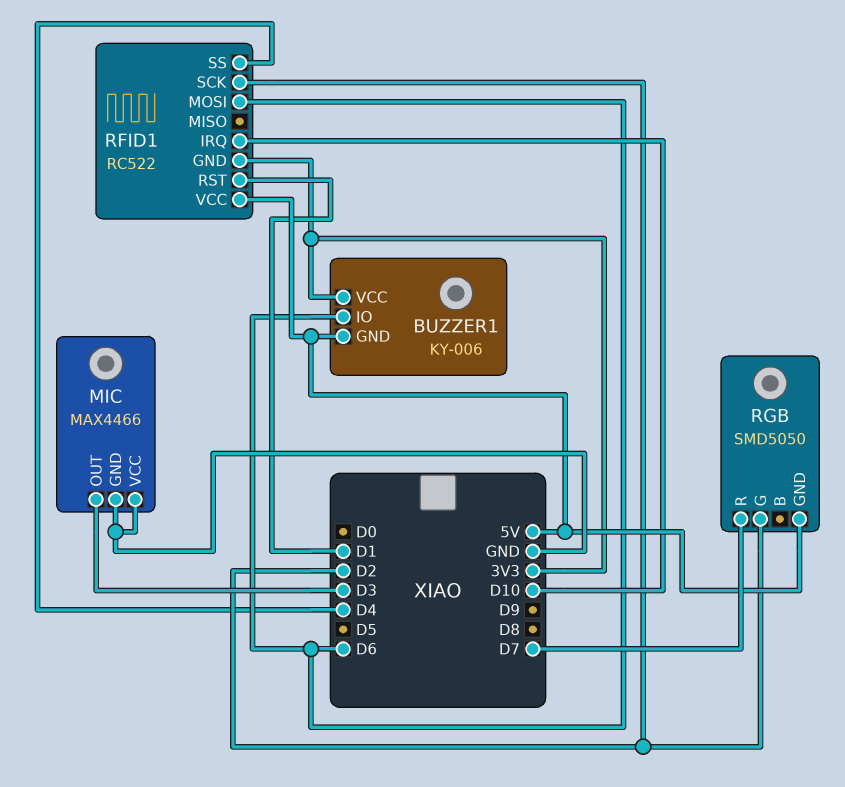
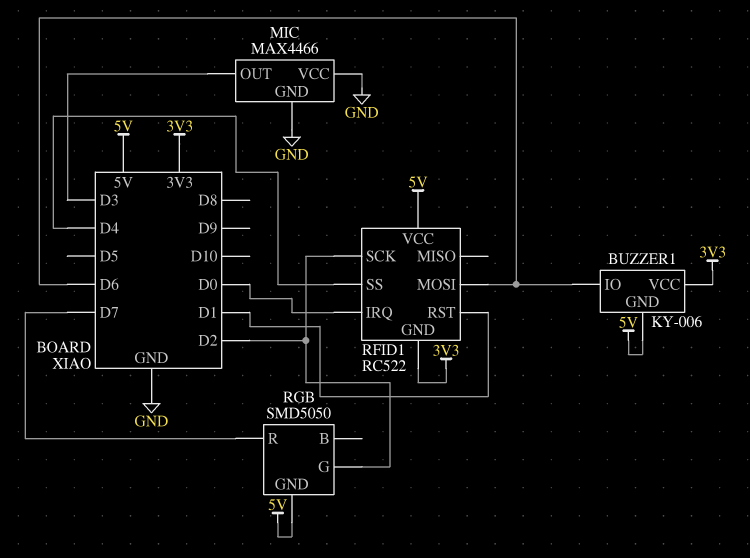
RFID1 pin IRQ: D10 -> D0

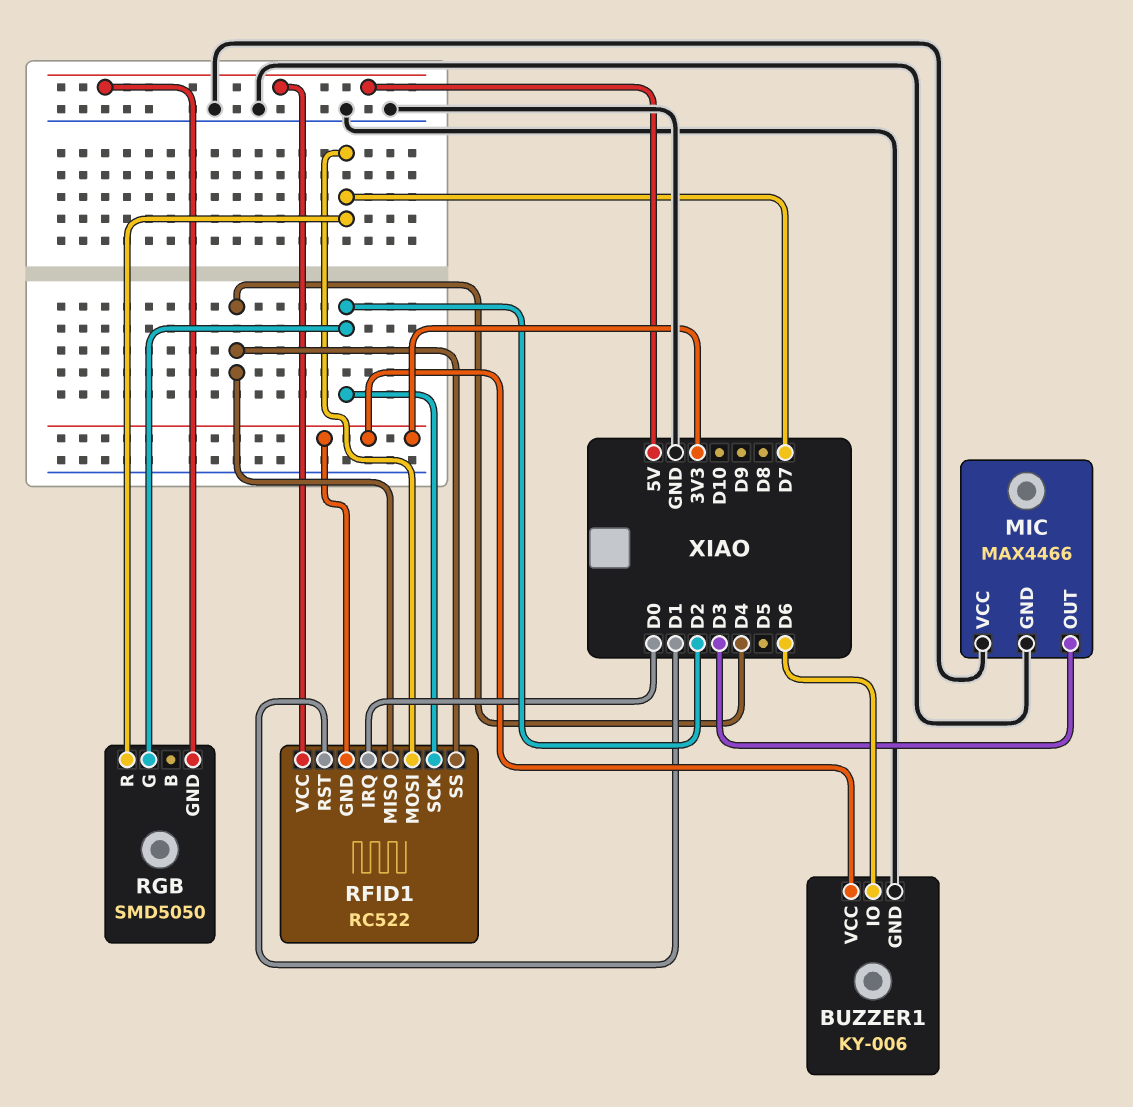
BUZZER1 pin GND: 5V -> GND
RFID1 pin MISO: none -> D4
RFID1 pin MOSI: D6 -> D7

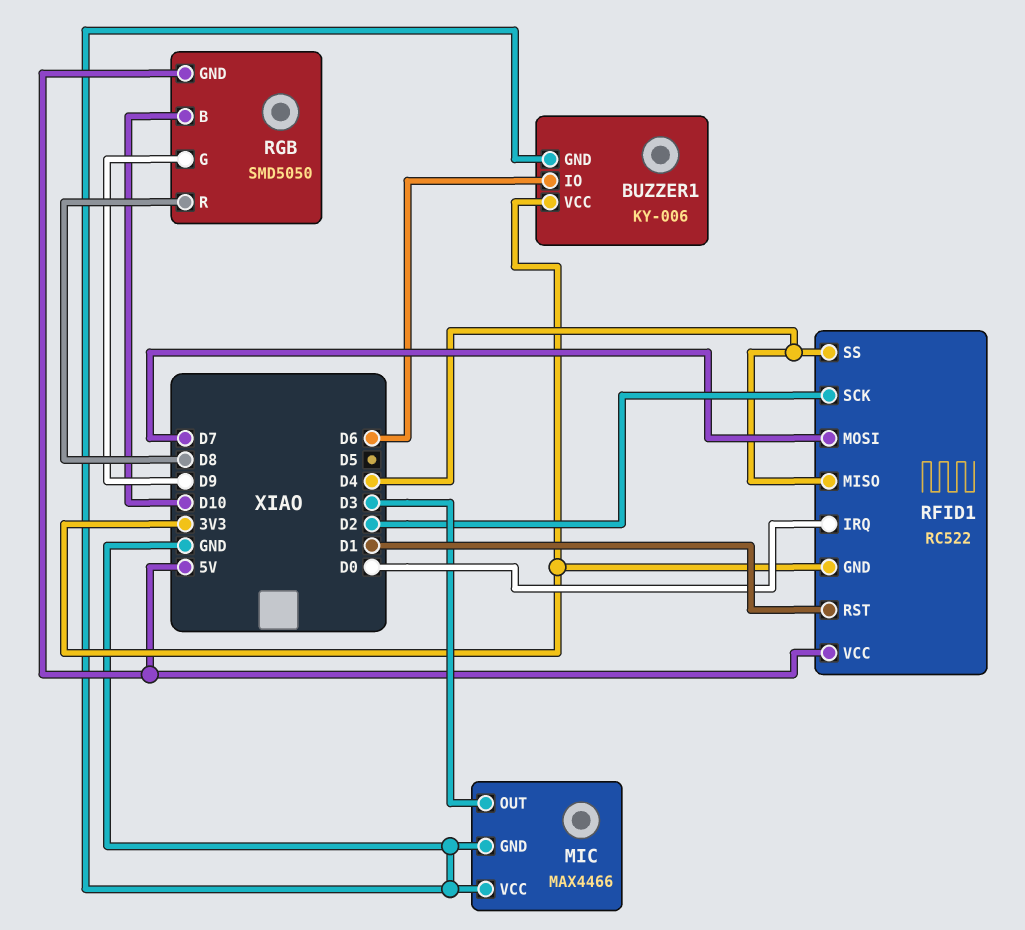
RGB pin B: none -> D10
RGB pin G: D2 -> D9
RGB pin R: D7 -> D8

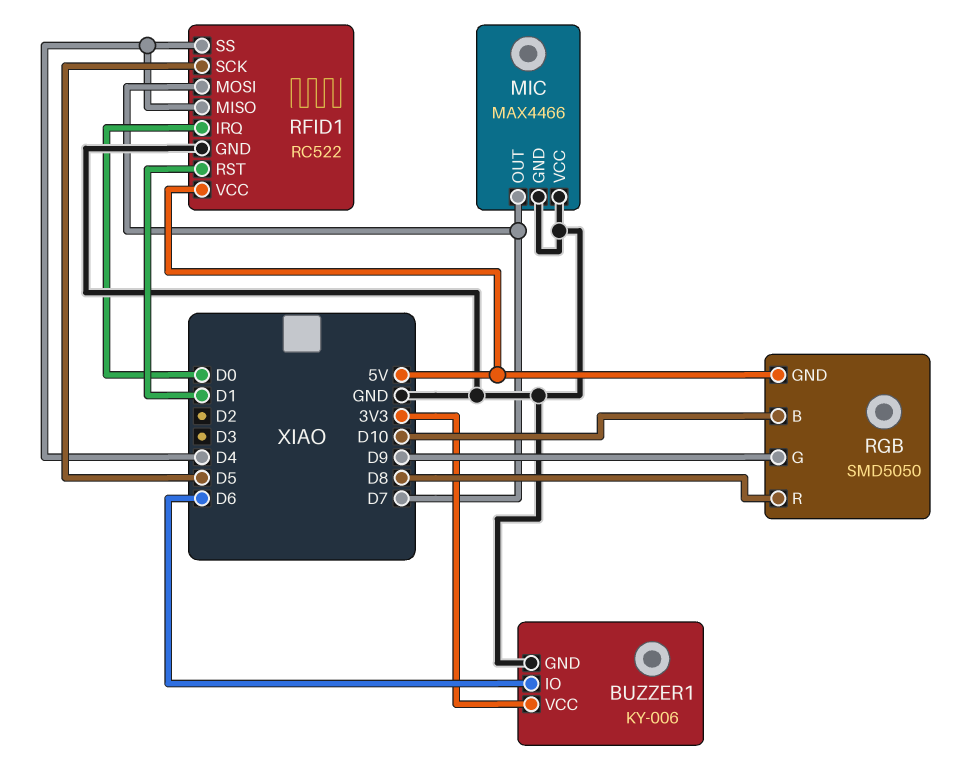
MIC pin OUT: D3 -> D7
RFID1 pin GND: 3V3 -> GND
RFID1 pin SCK: D2 -> D5

